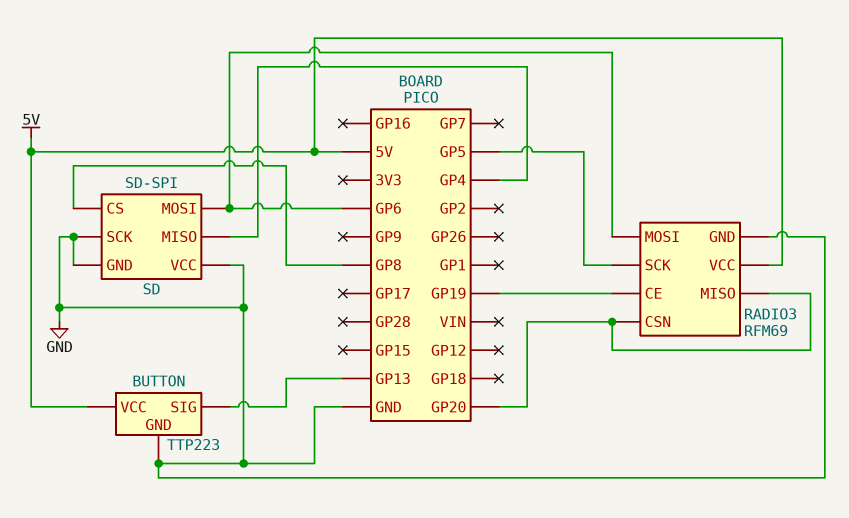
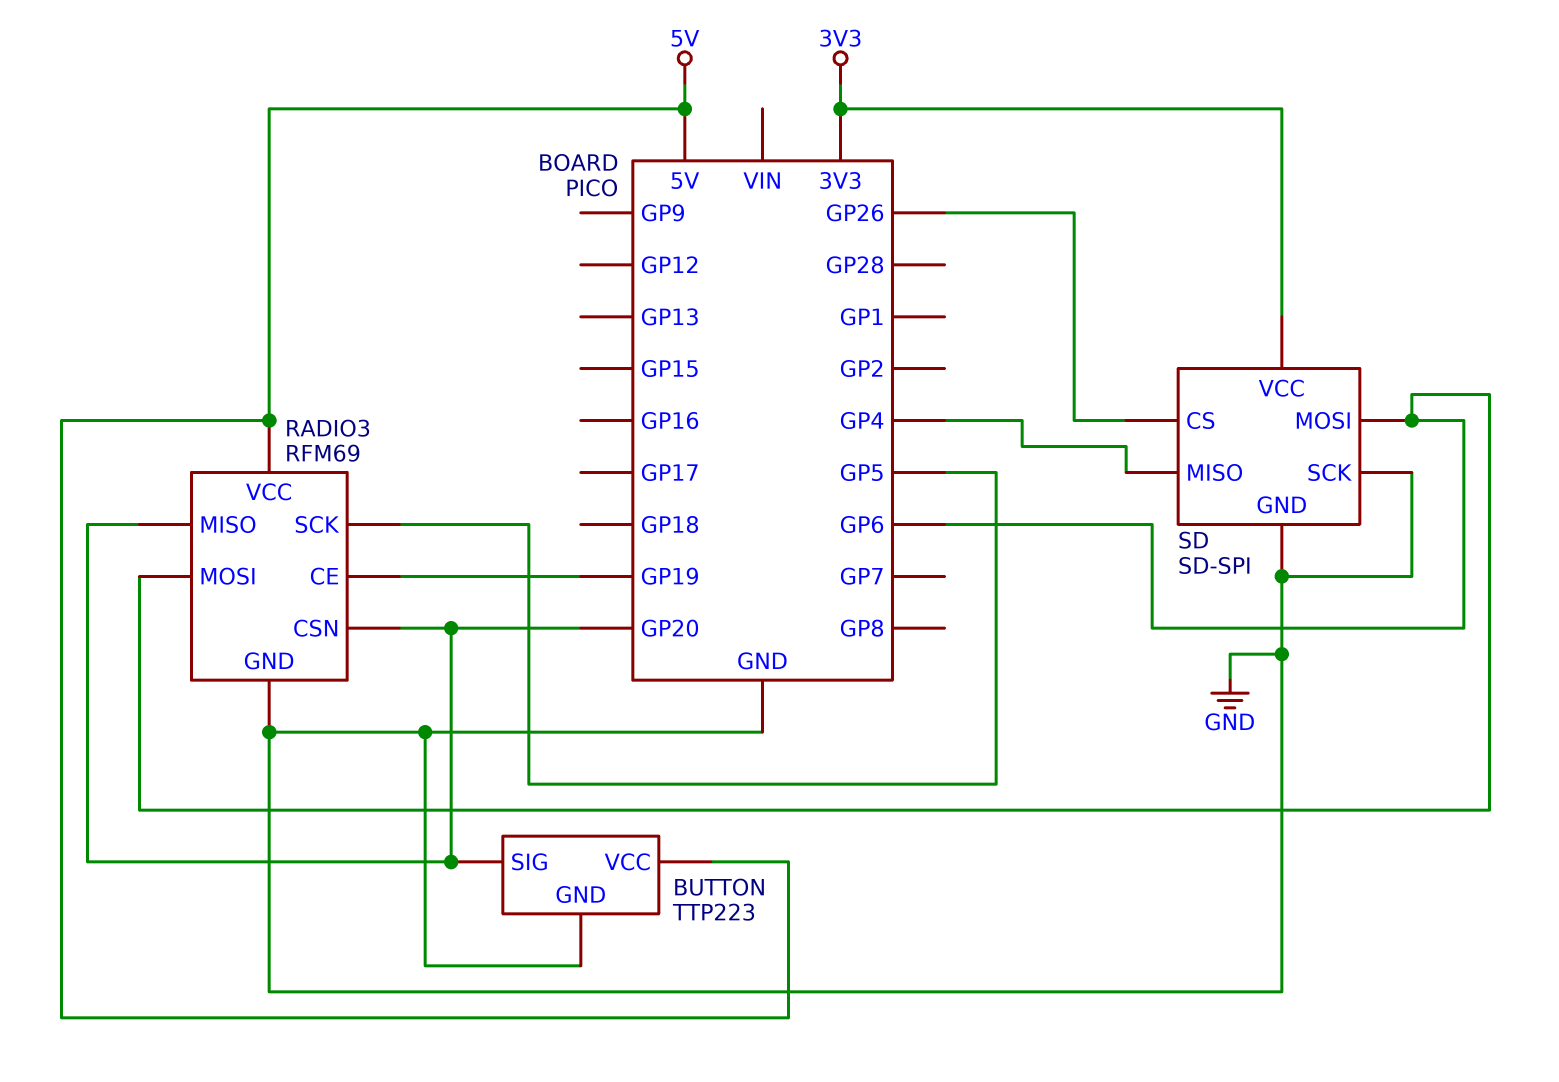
BUTTON pin SIG: GP13 -> GP20
SD pin CS: GP8 -> GP26
SD pin VCC: GND -> 3V3

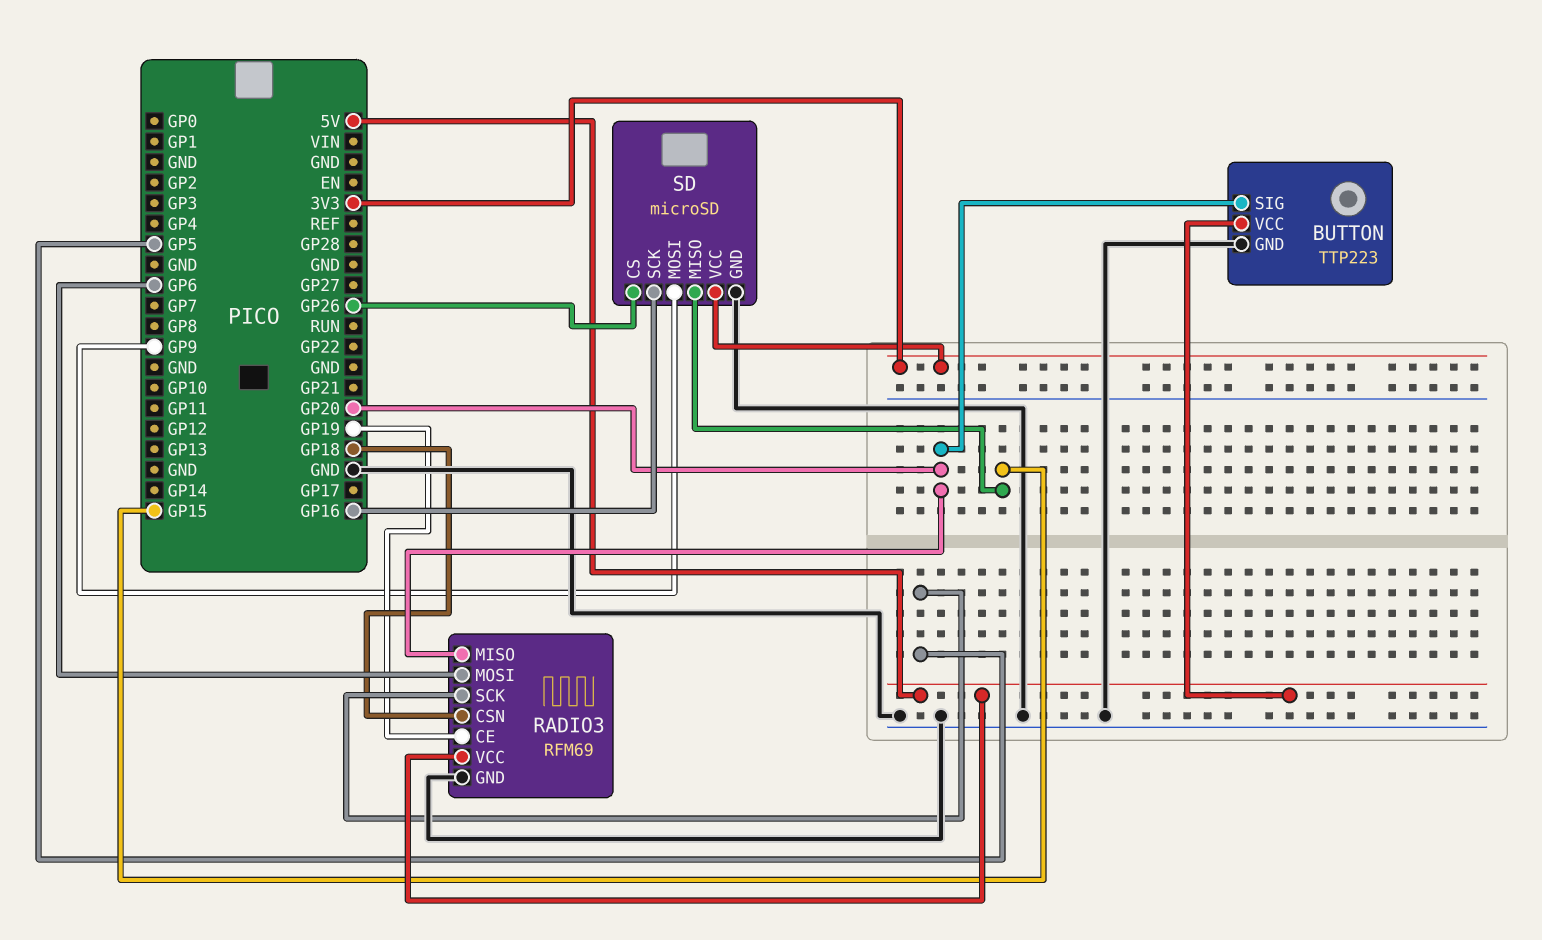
RADIO3 pin CSN: GP20 -> GP18
SD: SD-SPI -> microSD
SD pin MISO: GP4 -> GP15
SD pin MOSI: GP6 -> GP9
SD pin SCK: GND -> GP16

